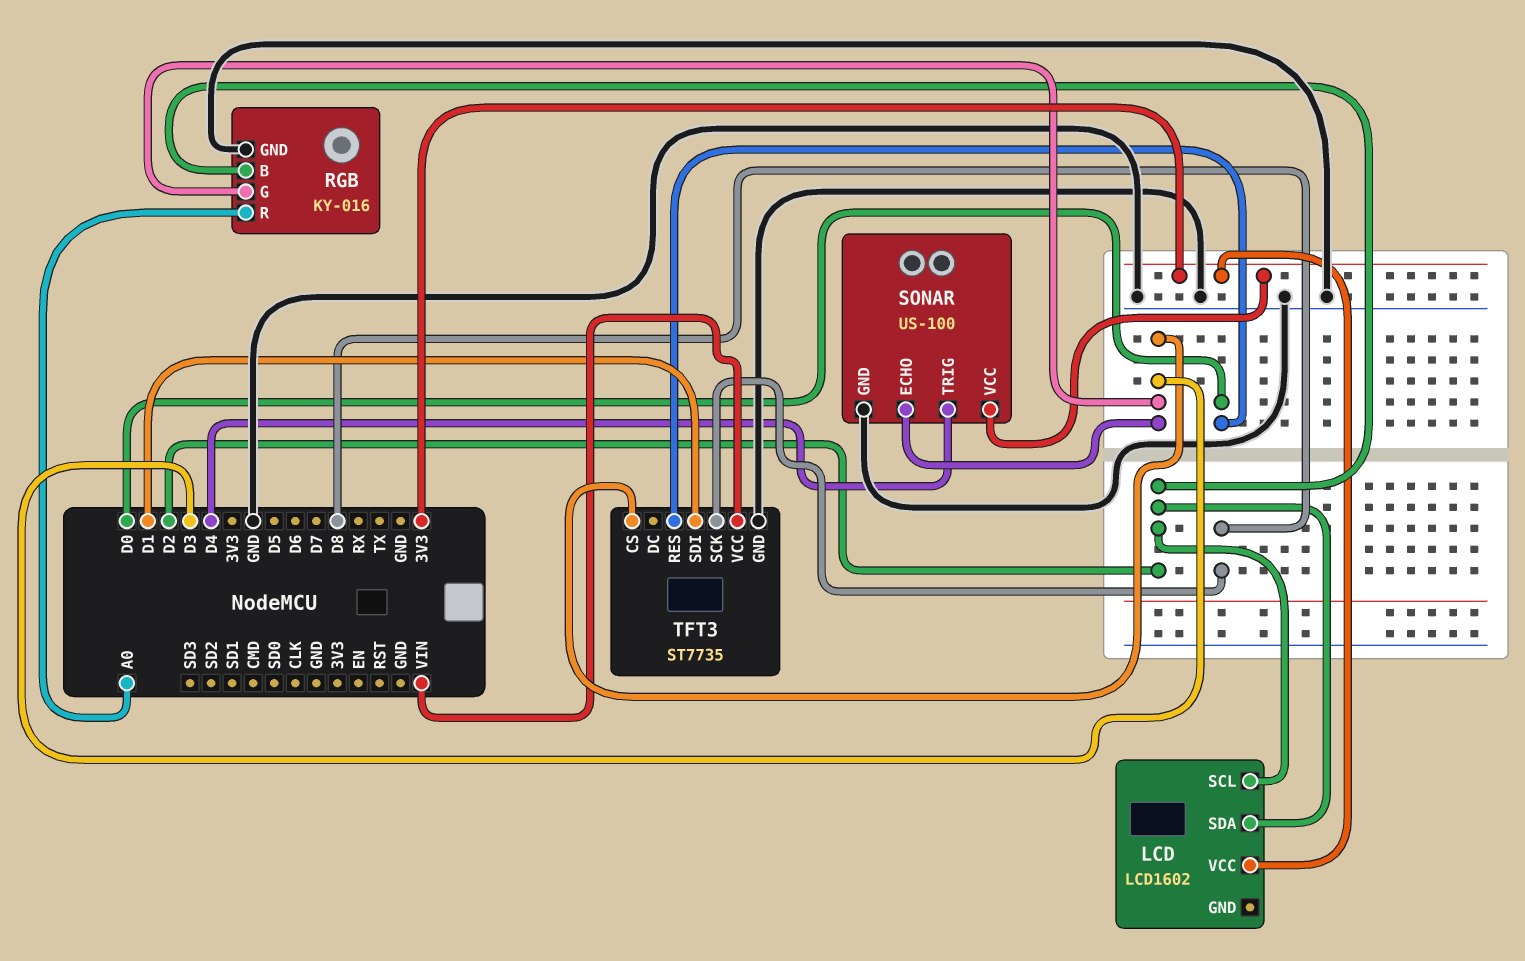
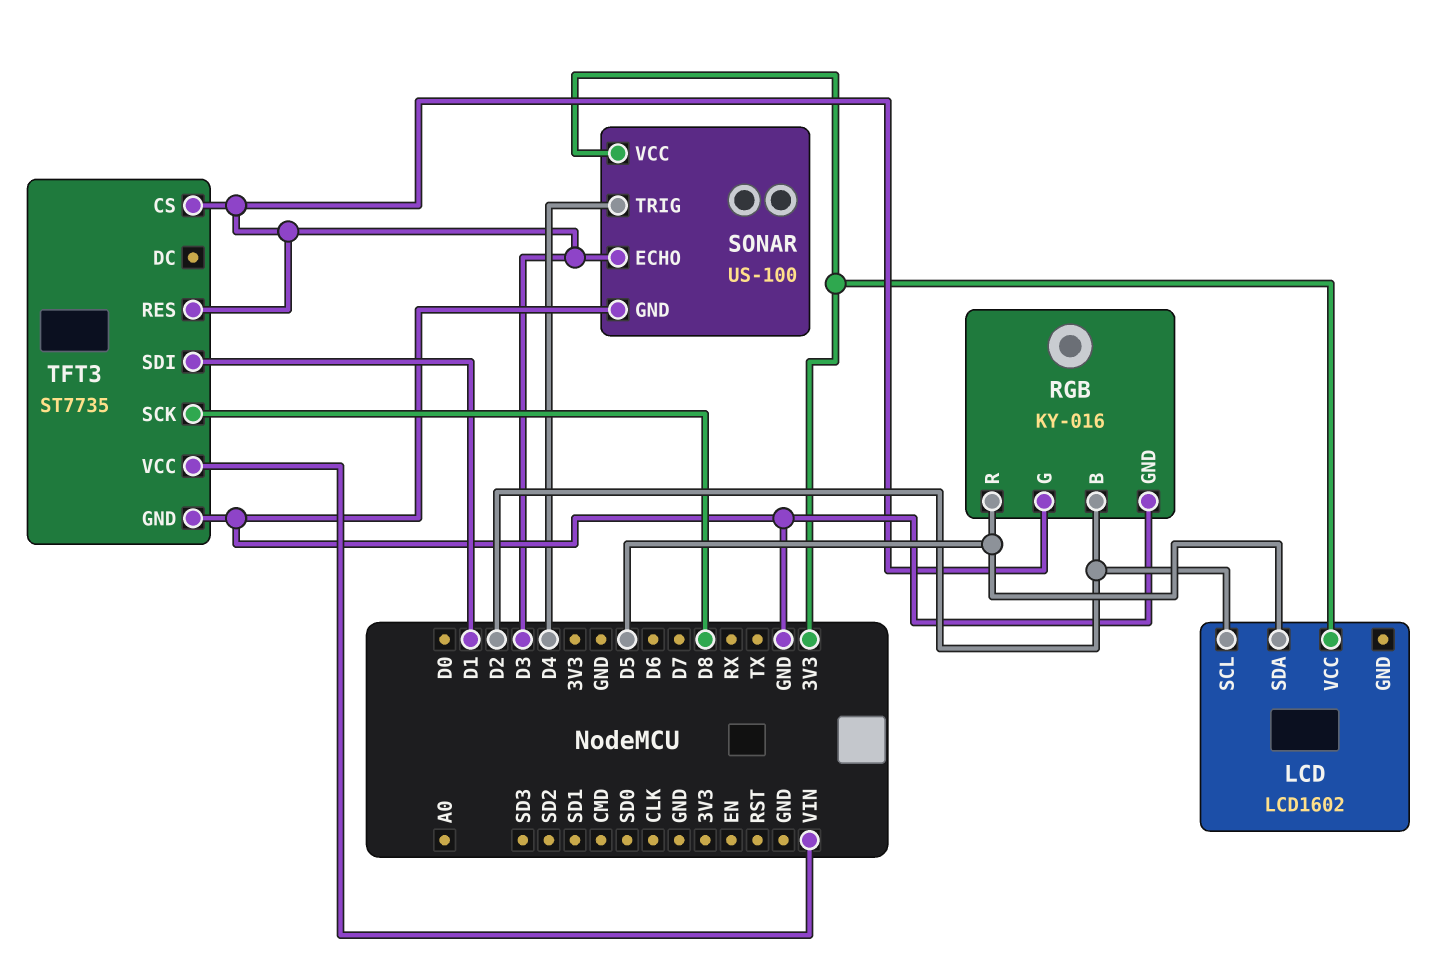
LCD pin SDA: D2 -> D5
RGB pin R: A0 -> D5
TFT3 pin RES: D0 -> D3

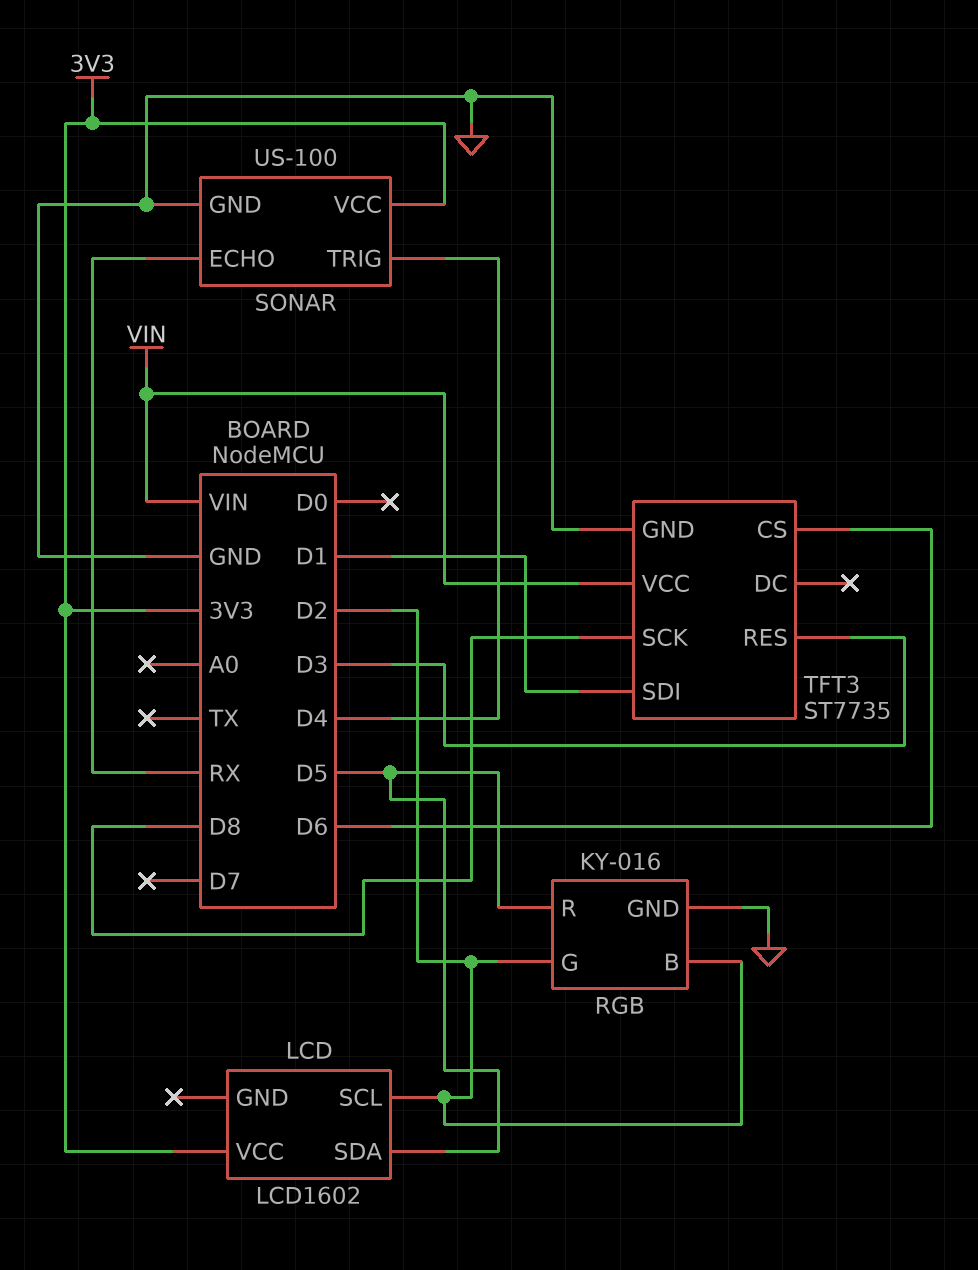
RGB pin G: D3 -> D2
SONAR pin ECHO: D3 -> RX
TFT3 pin CS: D3 -> D6

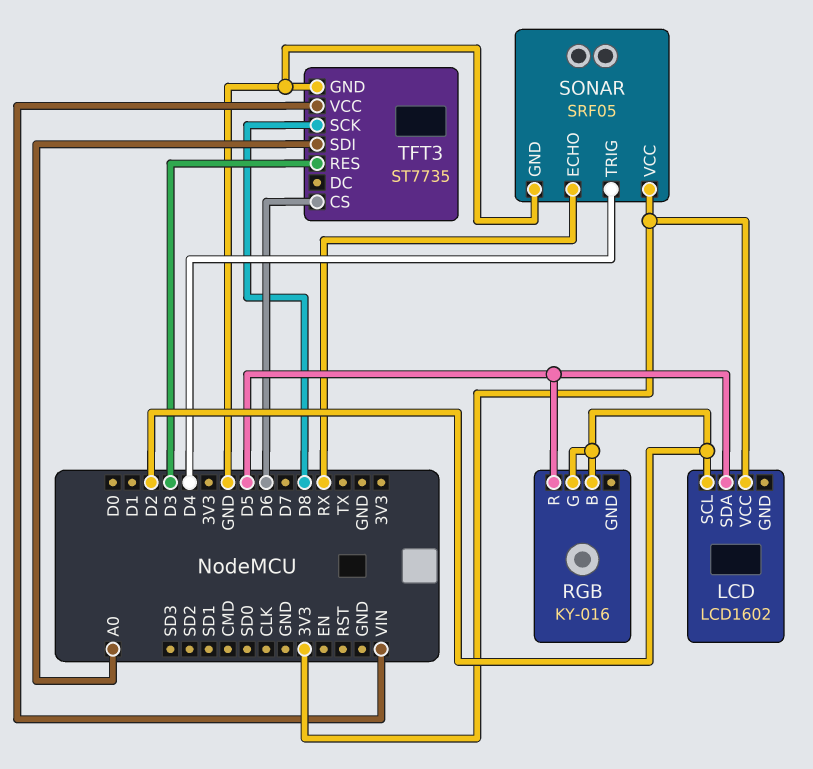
RGB pin GND: GND -> none
SONAR: US-100 -> SRF05
TFT3 pin SDI: D1 -> A0

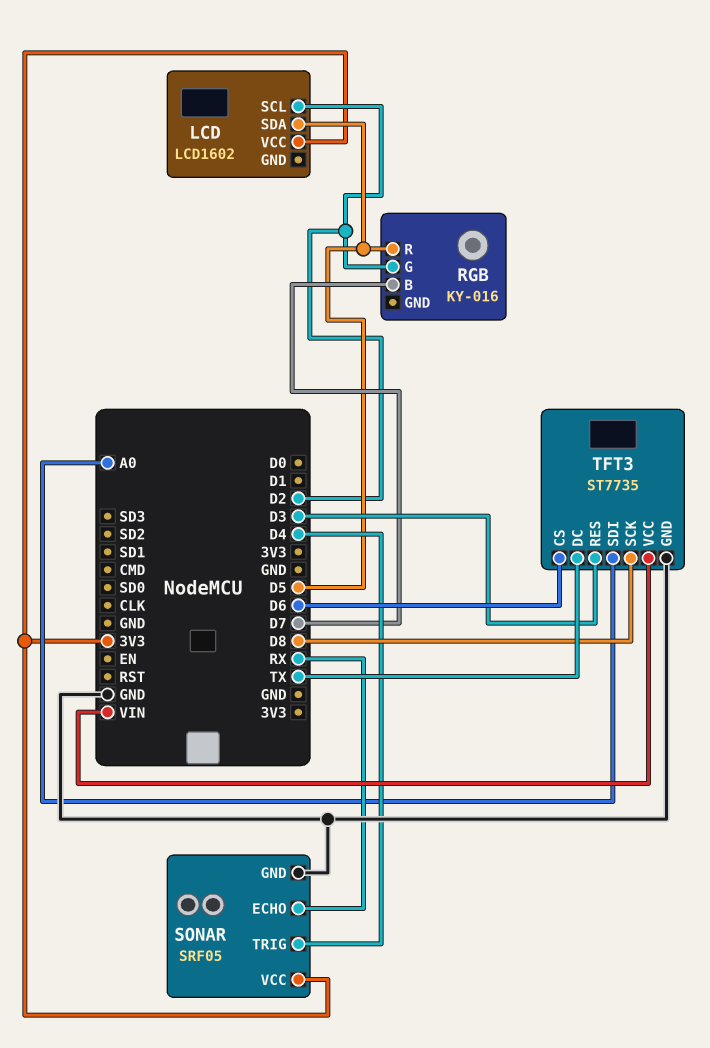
RGB pin B: D2 -> D7
TFT3 pin DC: none -> TX

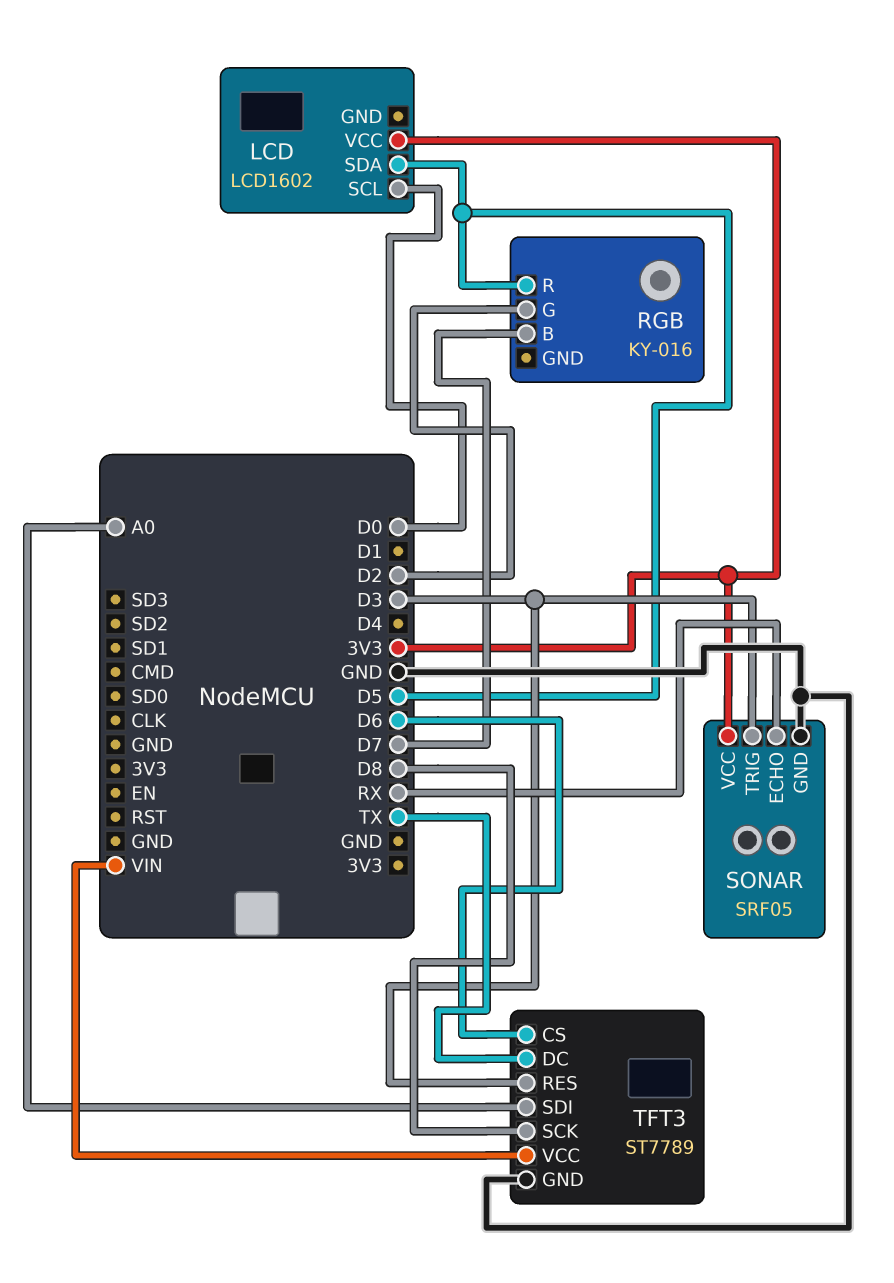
LCD pin SCL: D2 -> D0
SONAR pin TRIG: D4 -> D3
TFT3: ST7735 -> ST7789

